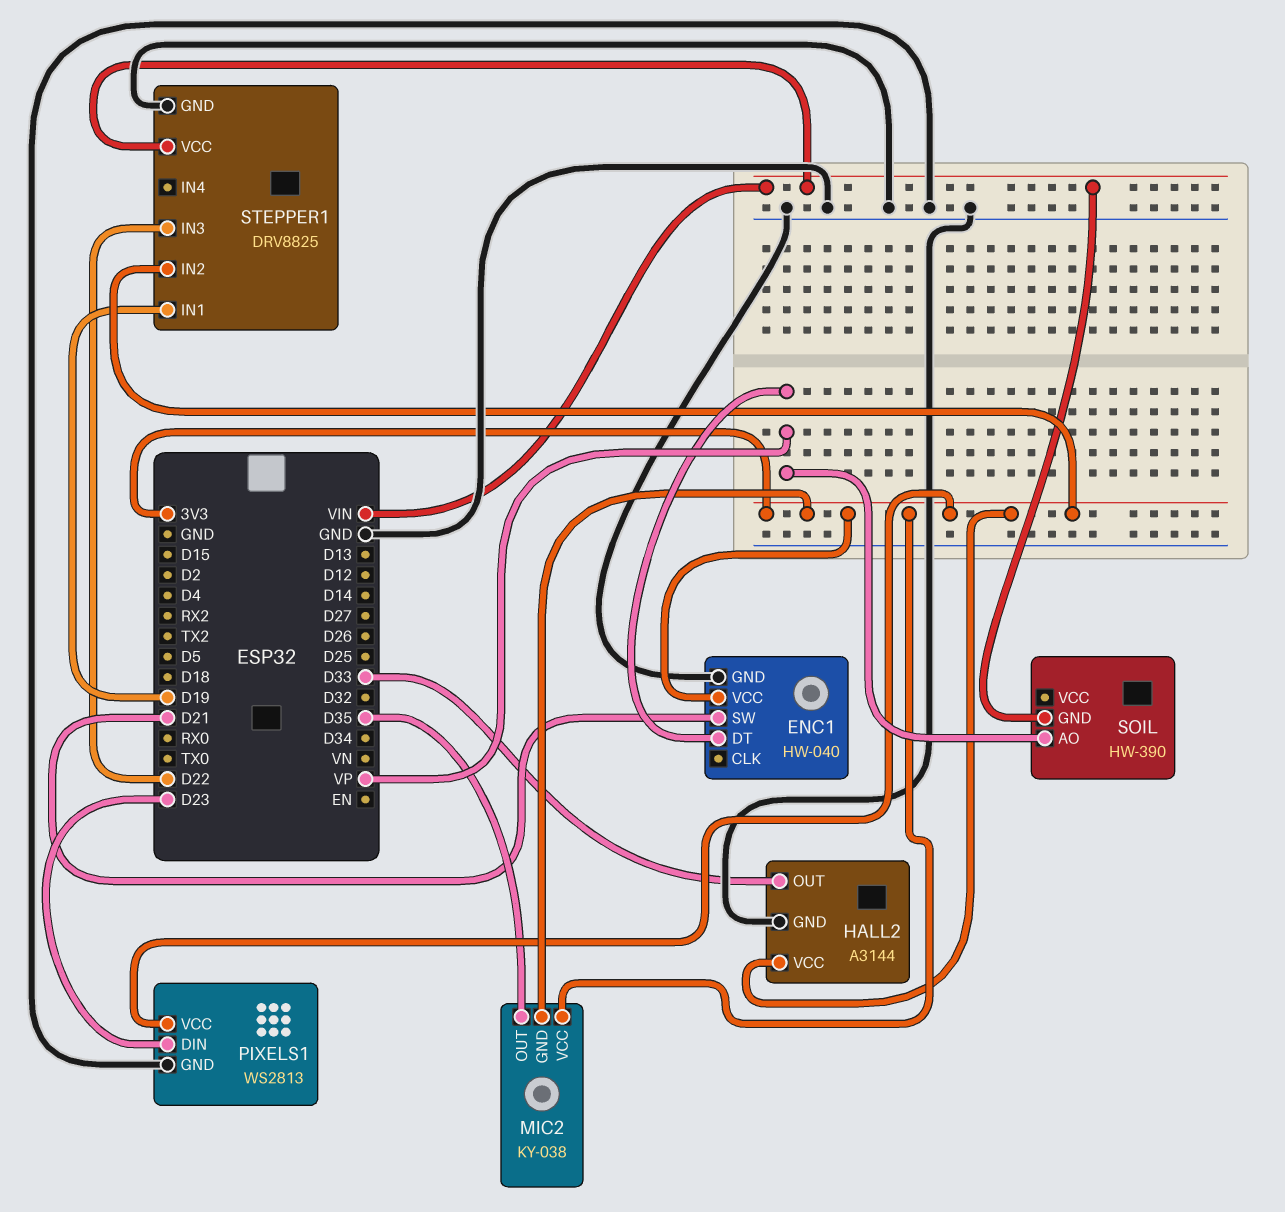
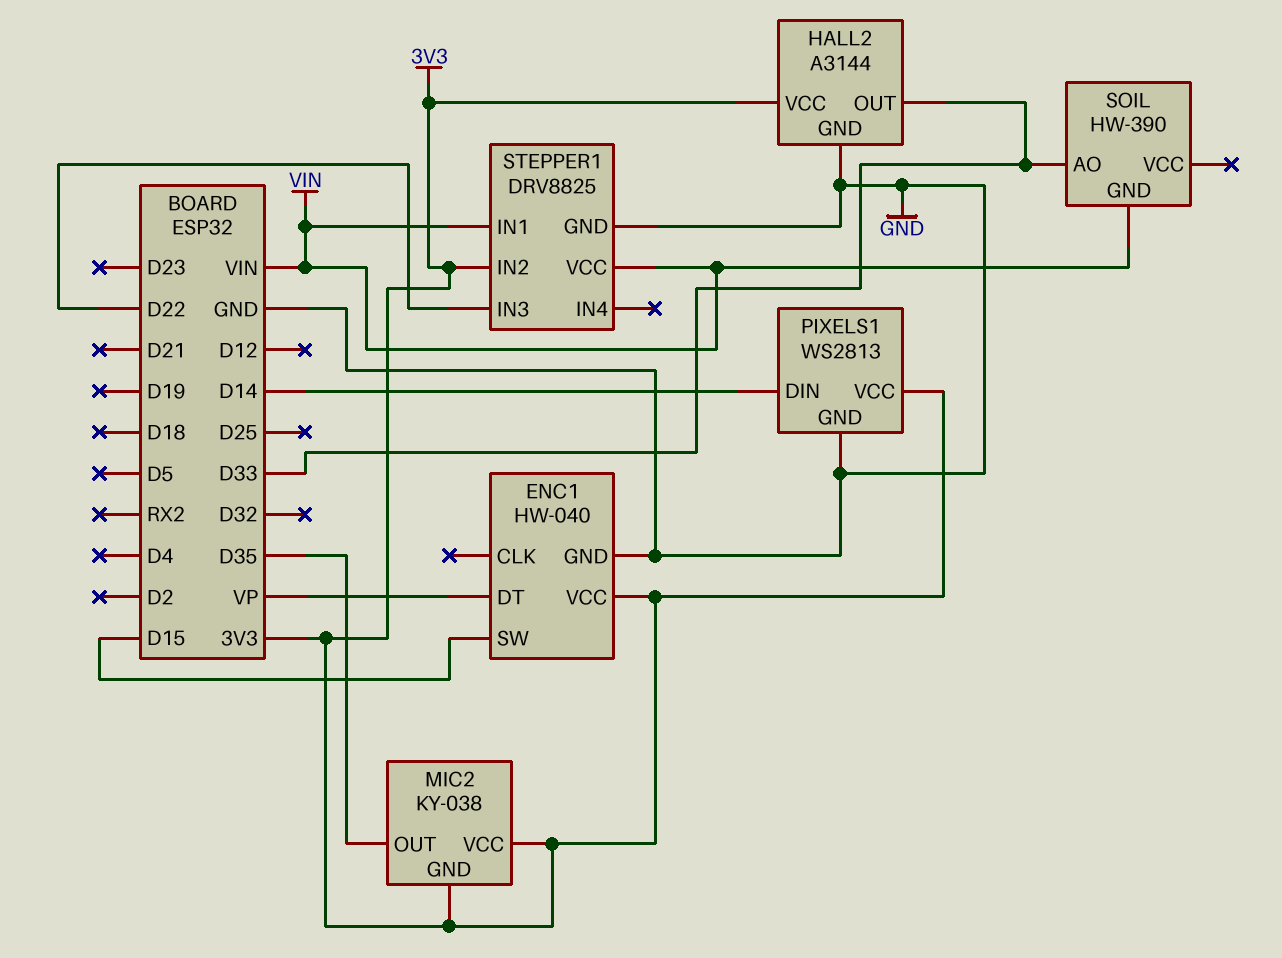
ENC1 pin SW: D21 -> D15
PIXELS1 pin DIN: D23 -> D14
SOIL pin AO: VP -> D33
STEPPER1 pin IN1: D19 -> VIN

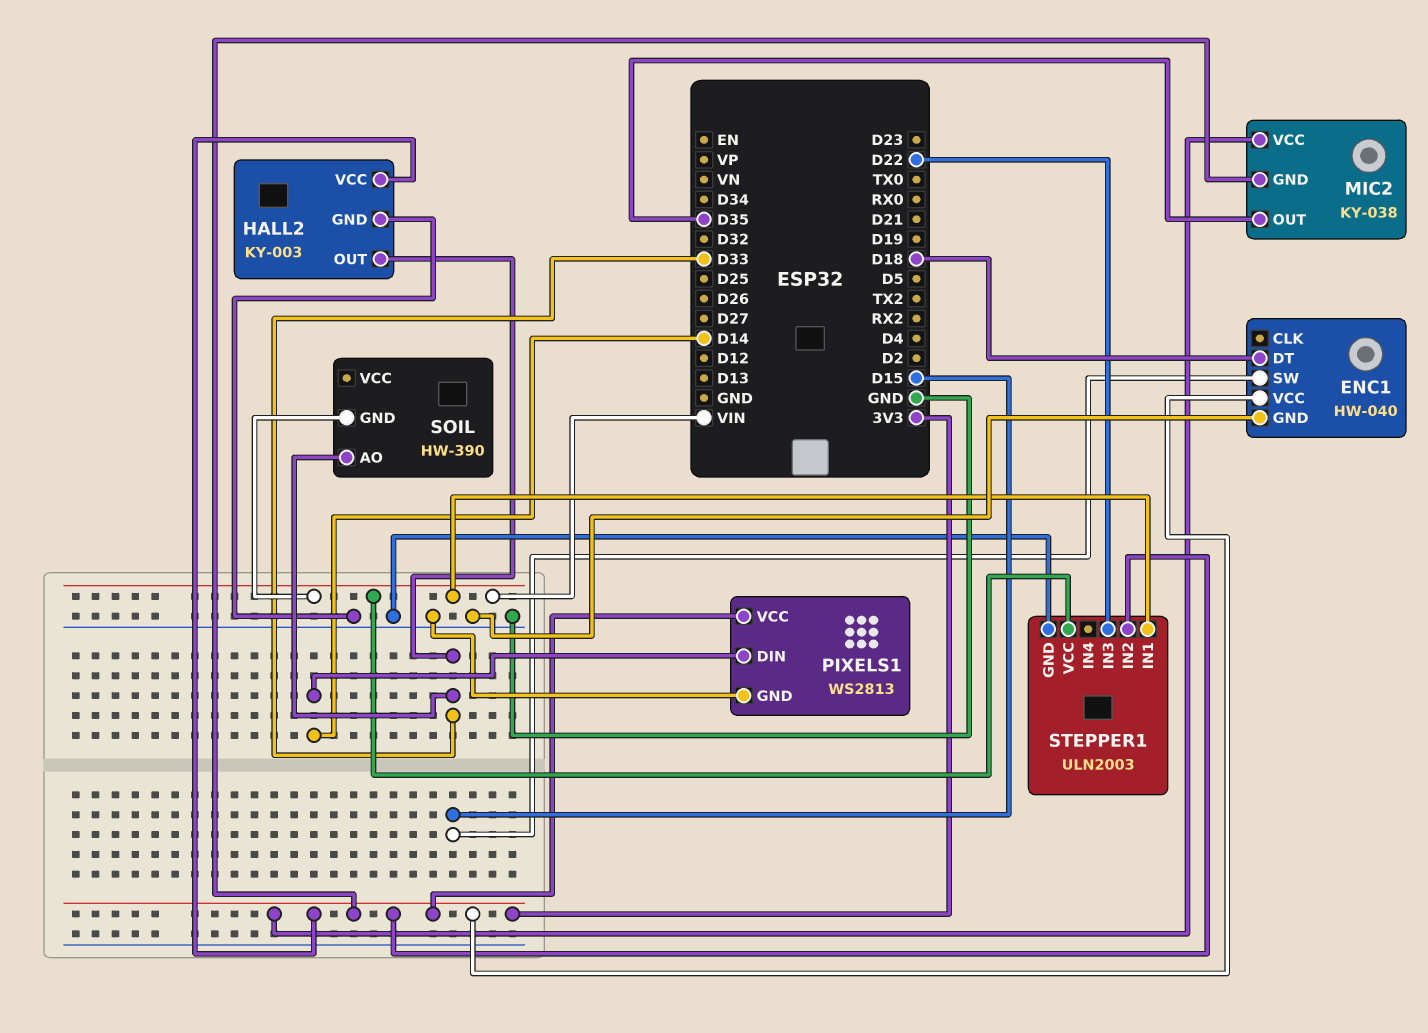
ENC1 pin DT: VP -> D18
HALL2: A3144 -> KY-003
STEPPER1: DRV8825 -> ULN2003

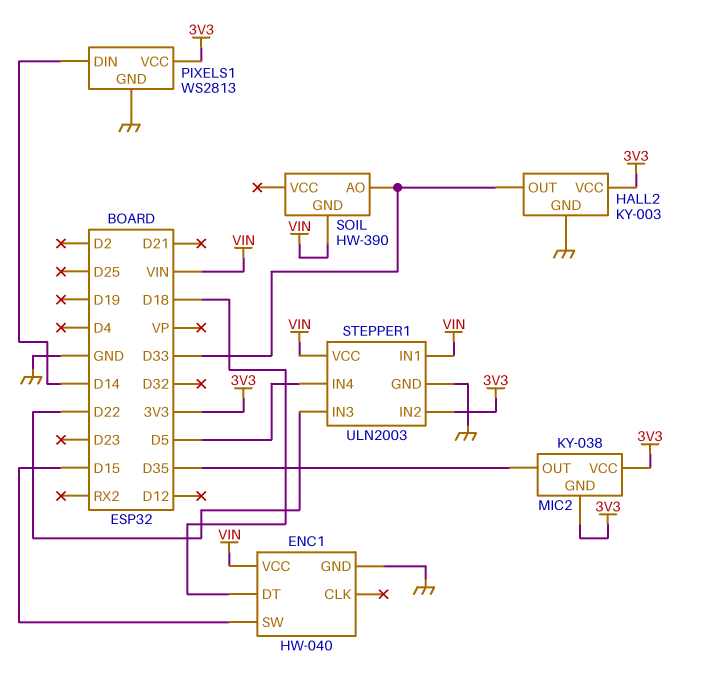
ENC1 pin VCC: 3V3 -> VIN
STEPPER1 pin IN4: none -> D5

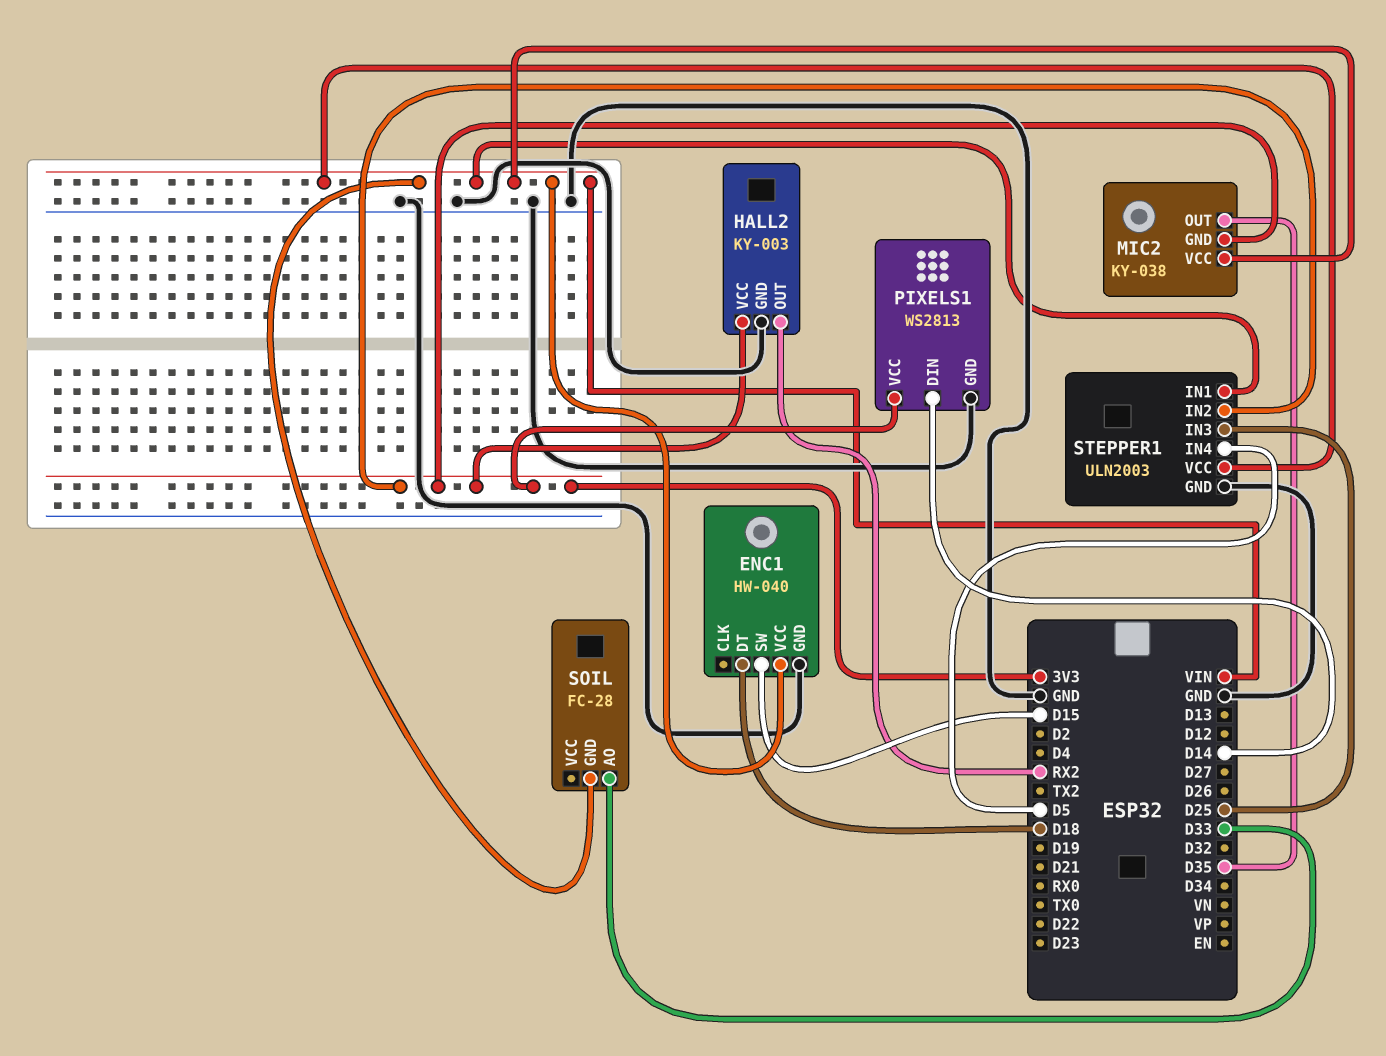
HALL2 pin OUT: D33 -> RX2
MIC2 pin VCC: 3V3 -> VIN
SOIL: HW-390 -> FC-28
STEPPER1 pin IN3: D22 -> D25

